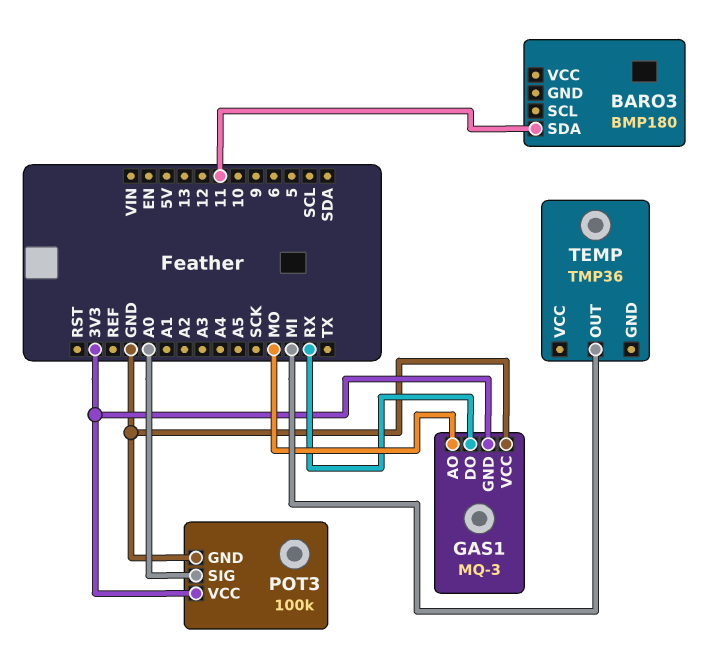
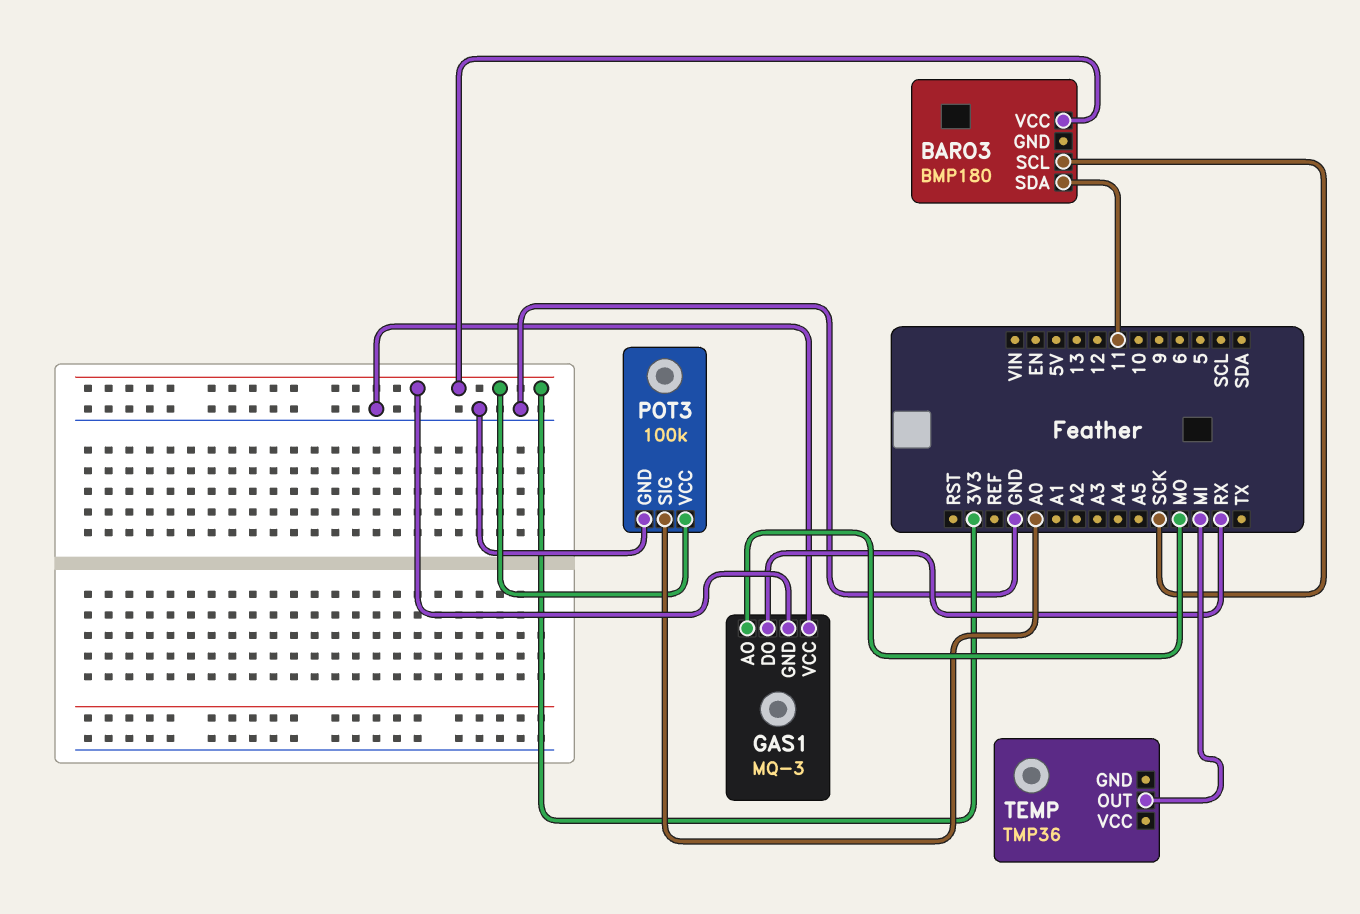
BARO3 pin SCL: none -> SCK
BARO3 pin VCC: none -> 3V3

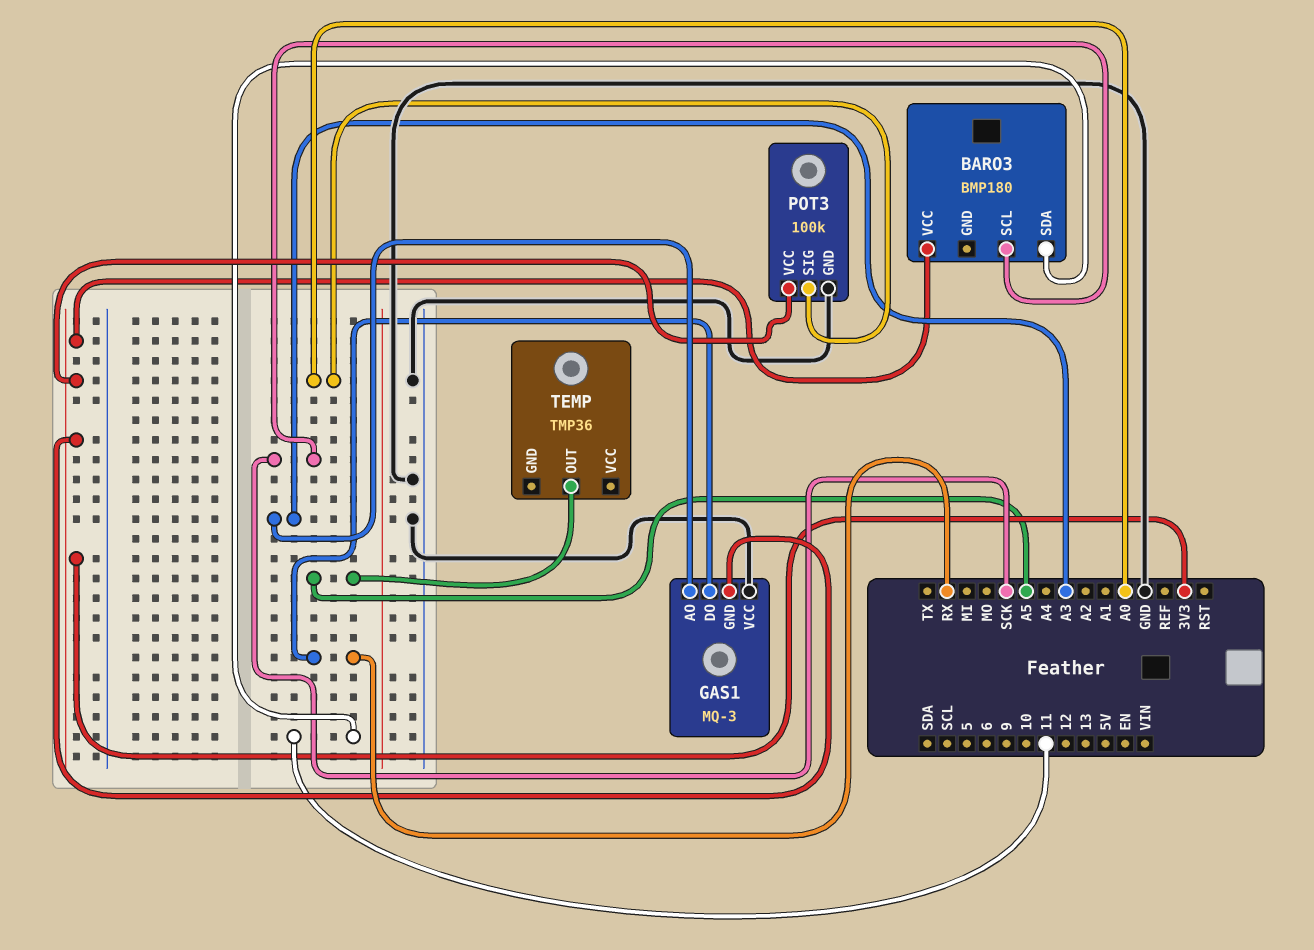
GAS1 pin AO: MO -> A3
TEMP pin OUT: MI -> A5

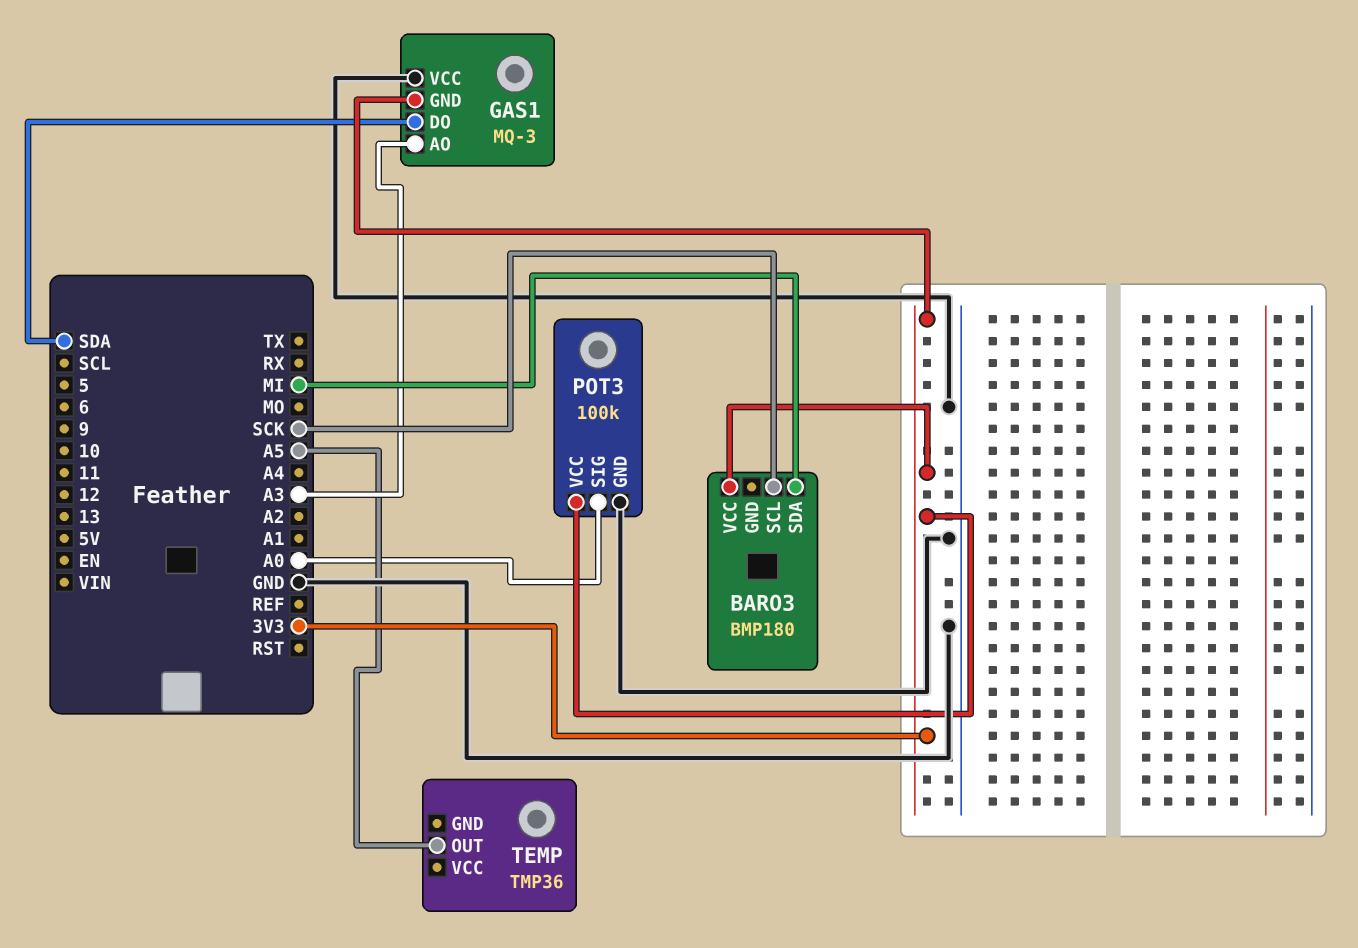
BARO3 pin SDA: 11 -> MI
GAS1 pin DO: RX -> SDA

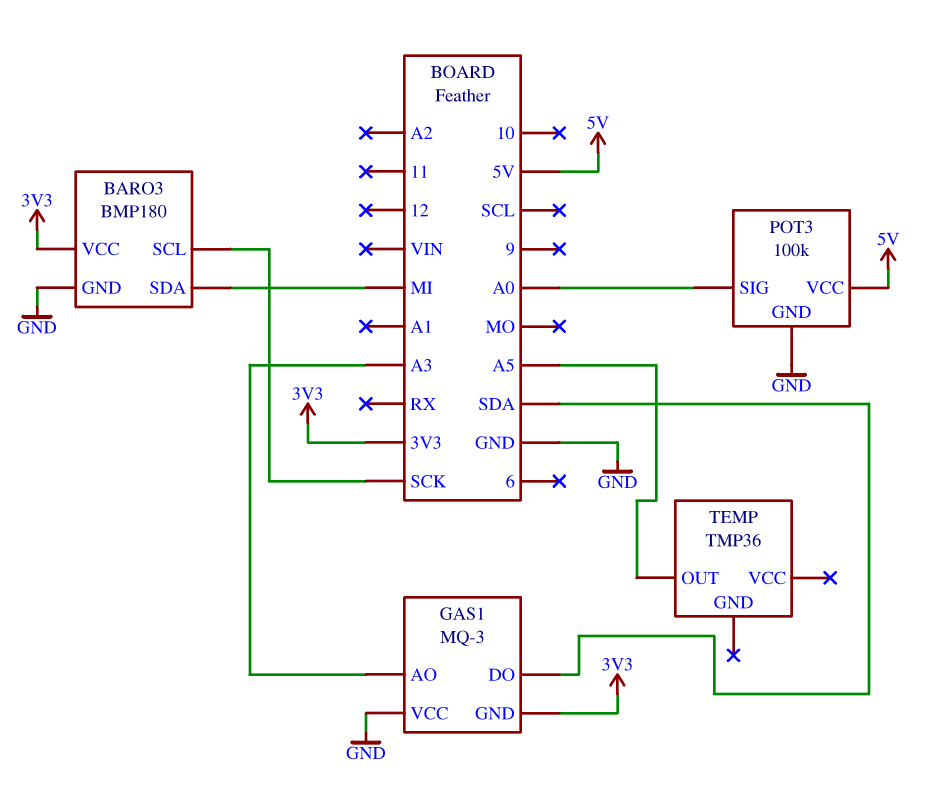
BARO3 pin GND: none -> GND
POT3 pin VCC: 3V3 -> 5V

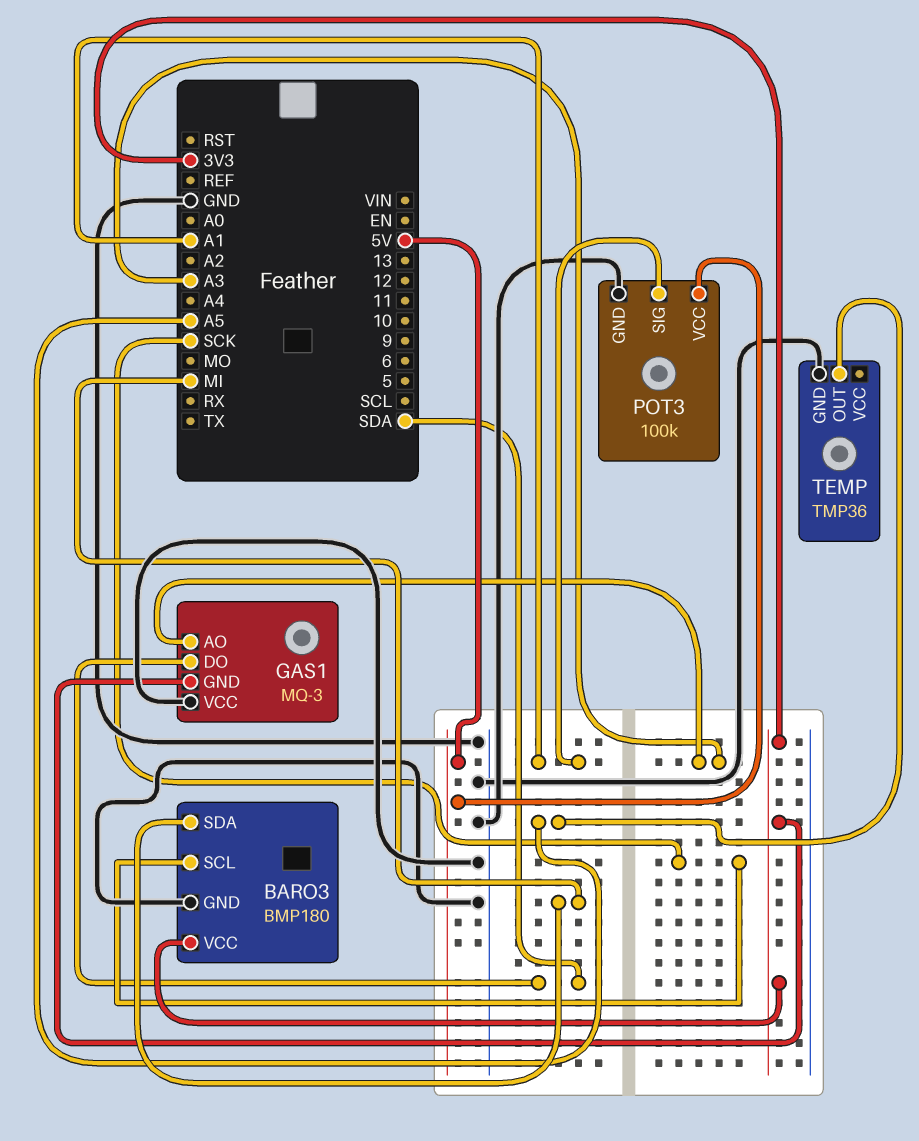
POT3 pin SIG: A0 -> A1
TEMP pin GND: none -> GND

